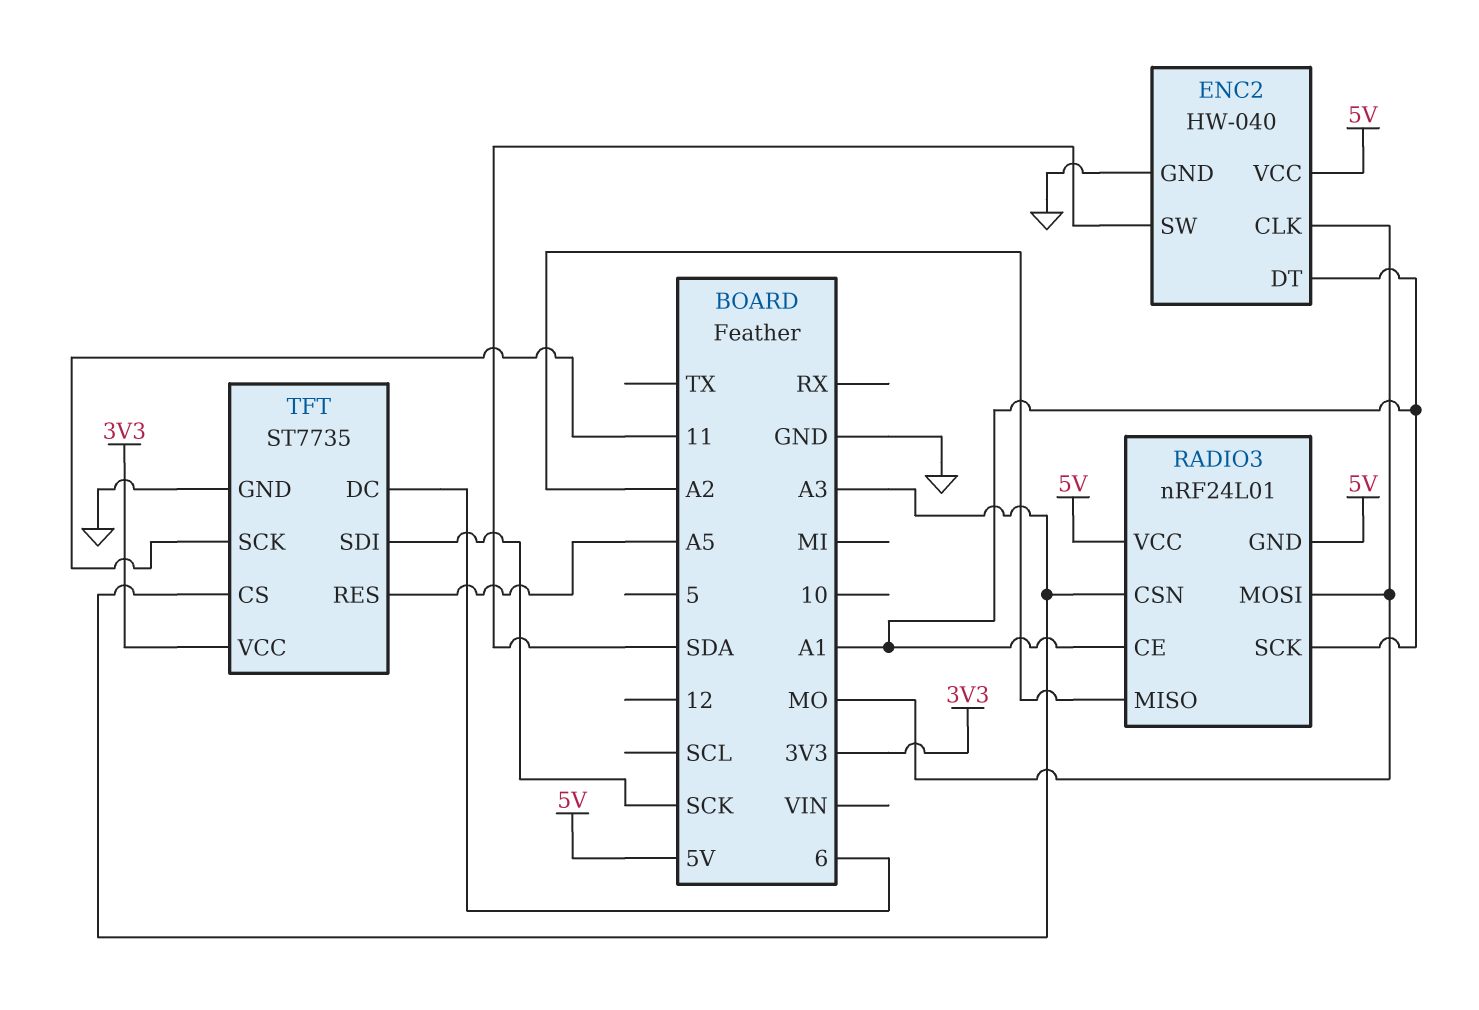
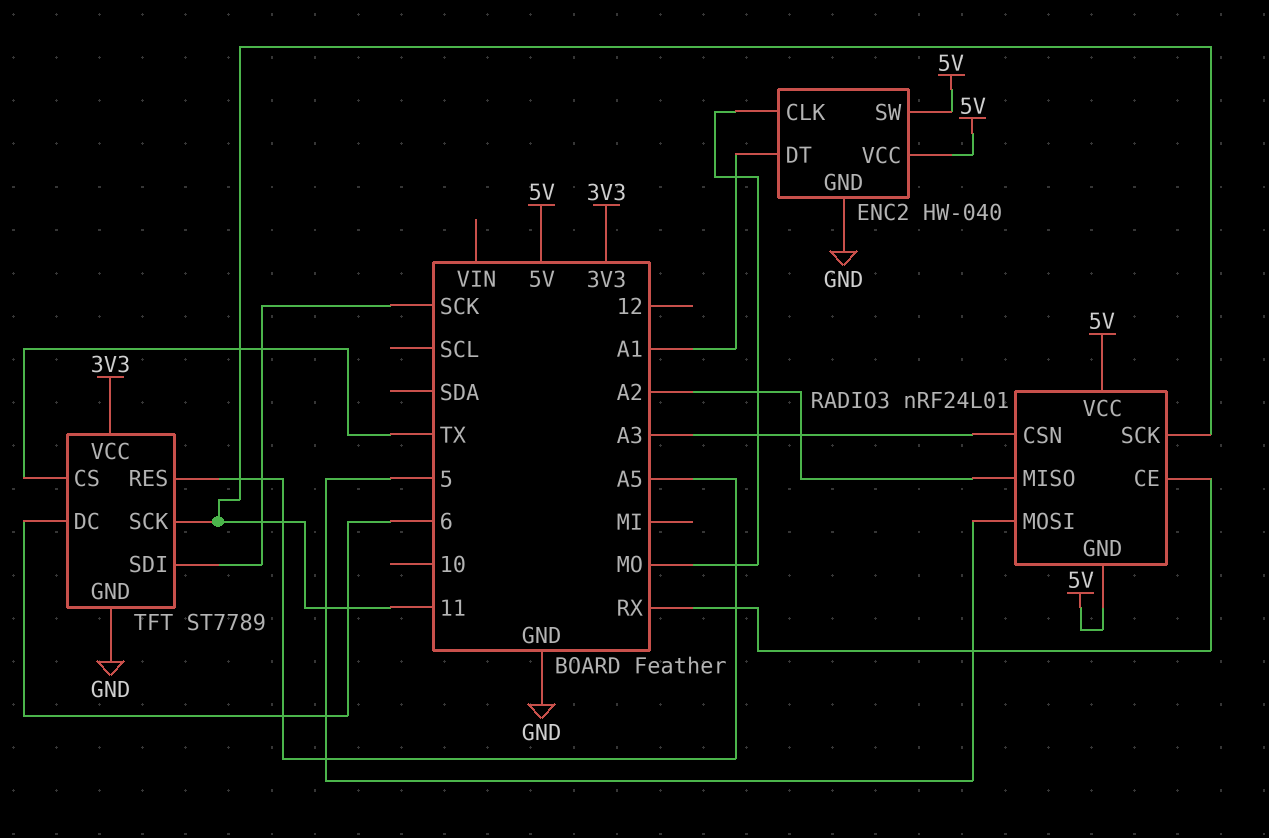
ENC2 pin SW: SDA -> 5V
RADIO3 pin CE: A1 -> RX
RADIO3 pin MOSI: MO -> 5
RADIO3 pin SCK: A1 -> 11
TFT: ST7735 -> ST7789
TFT pin CS: A3 -> TX

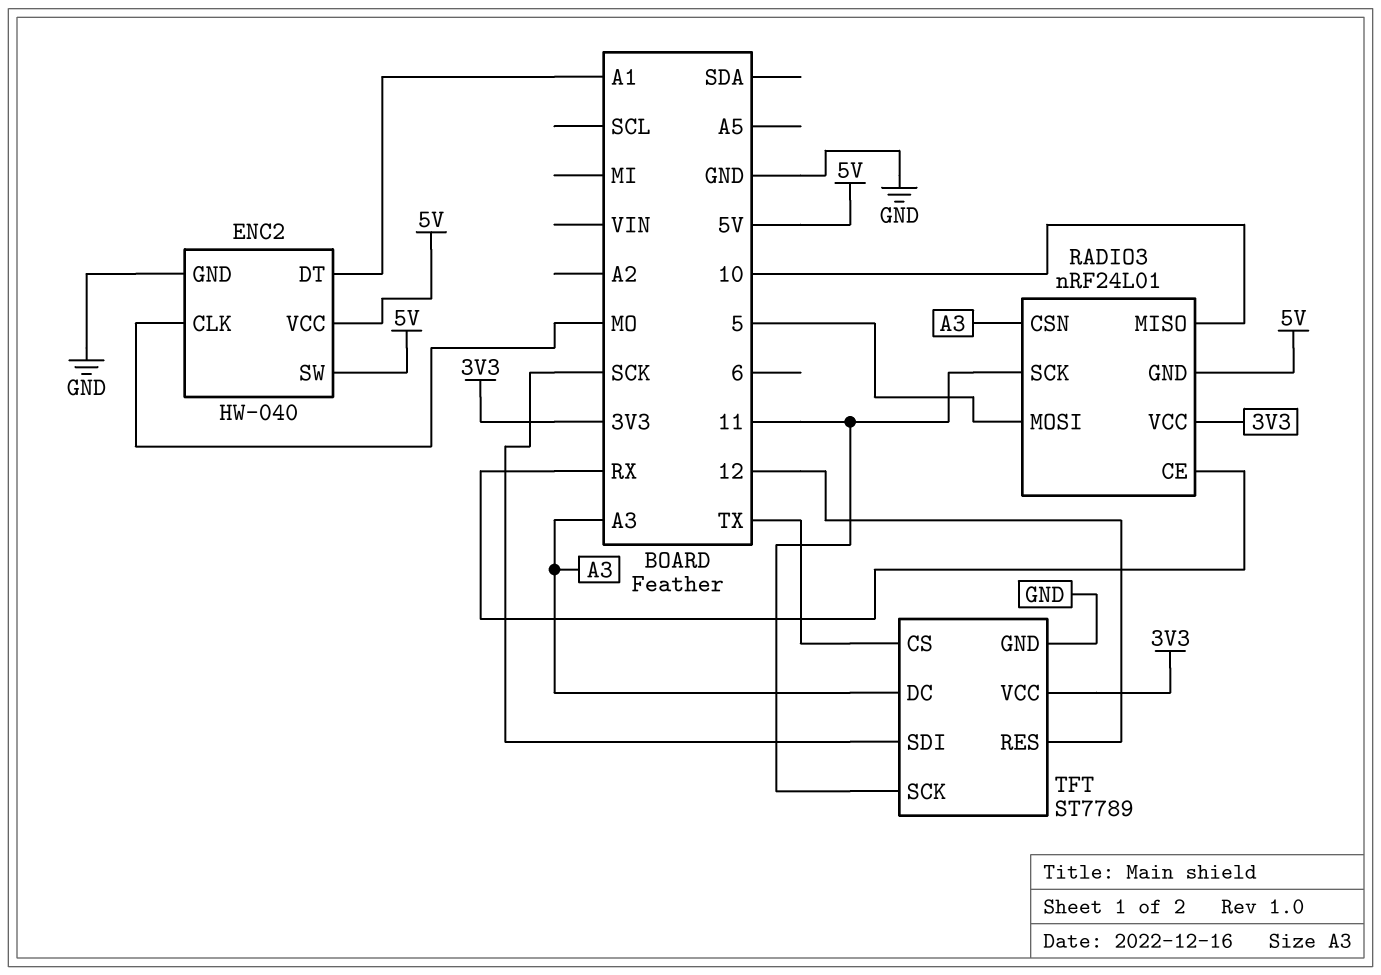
RADIO3 pin MISO: A2 -> 10
RADIO3 pin VCC: 5V -> 3V3
TFT pin DC: 6 -> A3
TFT pin RES: A5 -> 12

